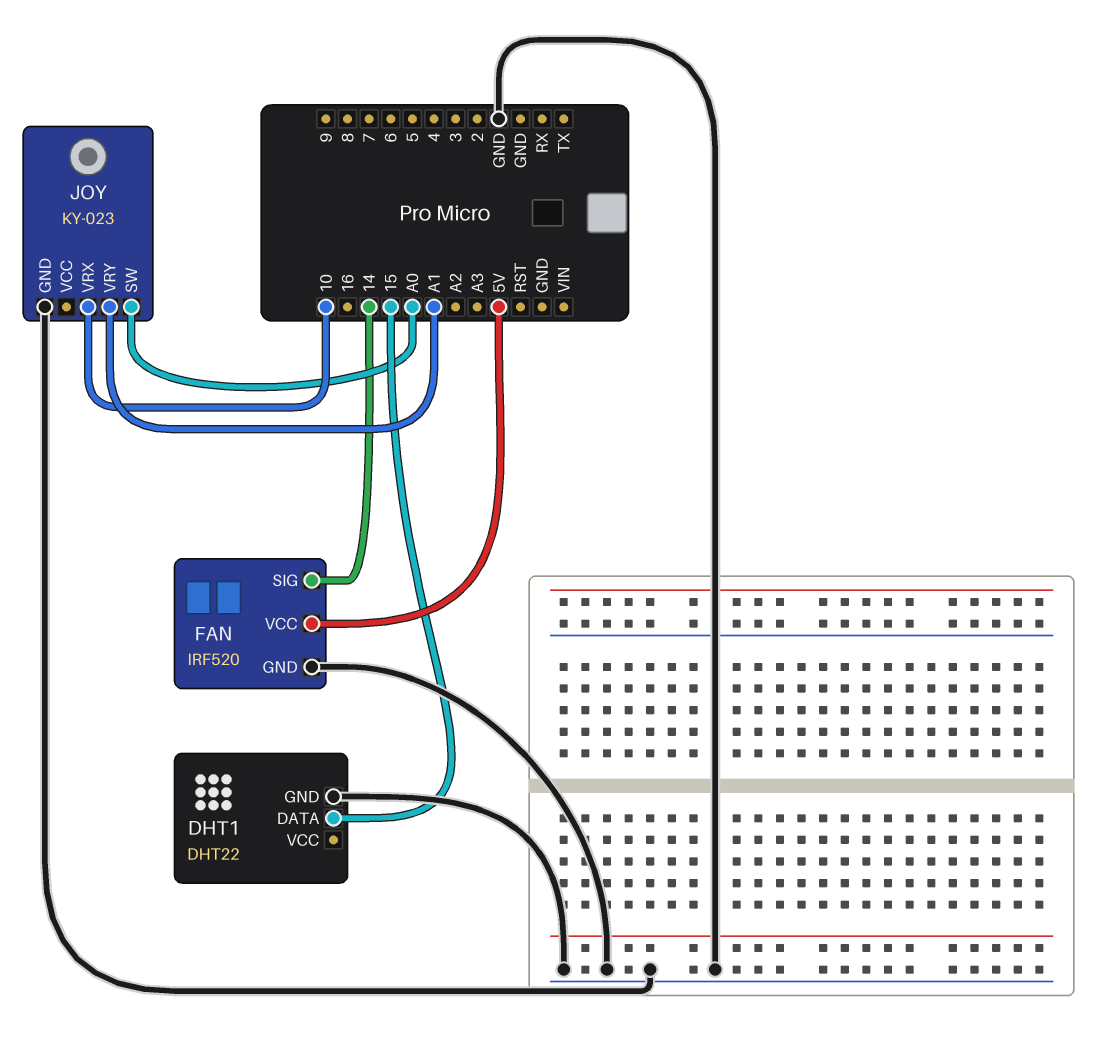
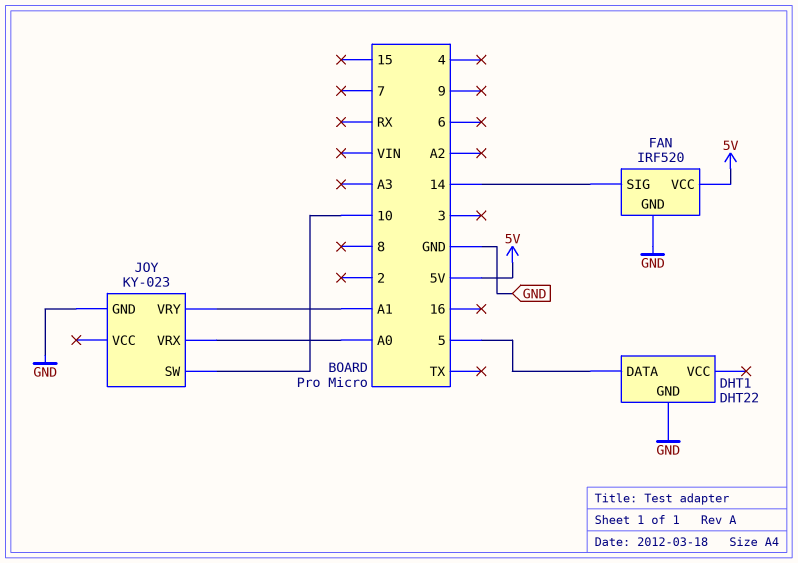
DHT1 pin DATA: 15 -> 5
JOY pin SW: A0 -> 10
JOY pin VRX: 10 -> A0

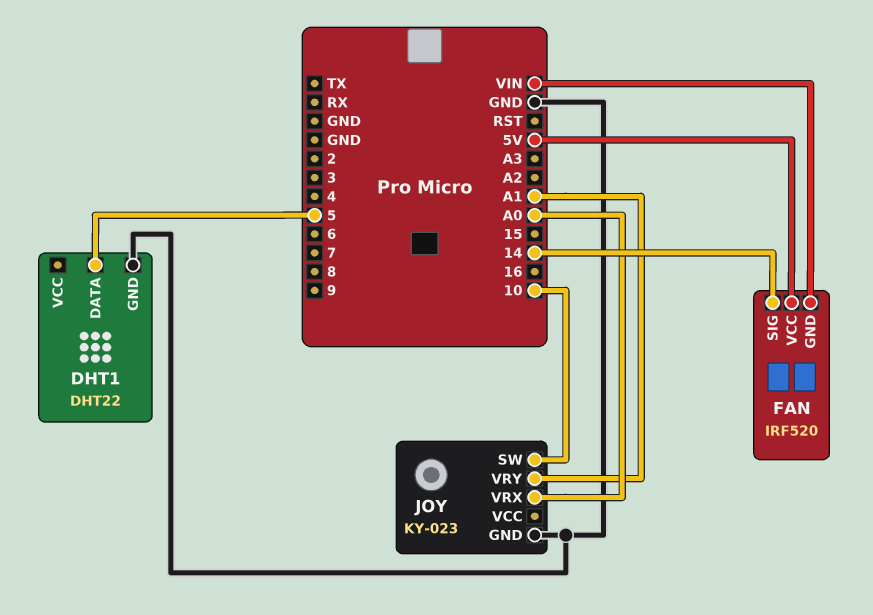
FAN pin GND: GND -> VIN

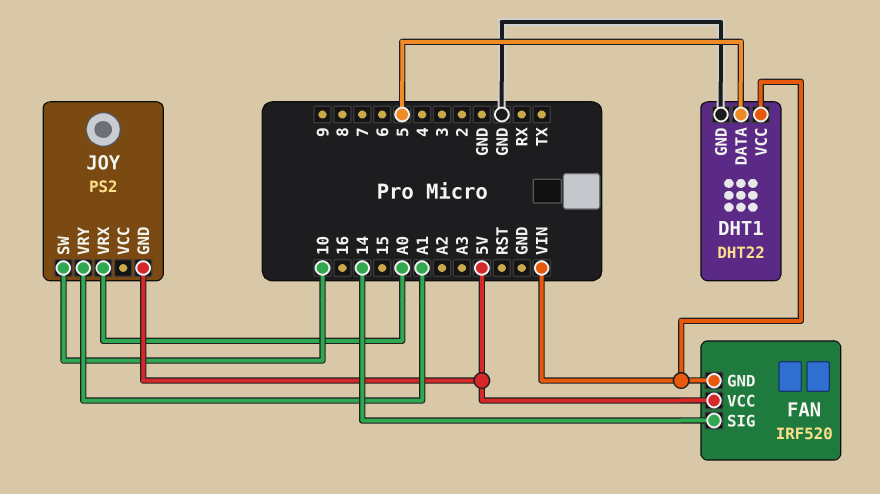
DHT1 pin VCC: none -> VIN
JOY: KY-023 -> PS2
JOY pin GND: GND -> 5V

